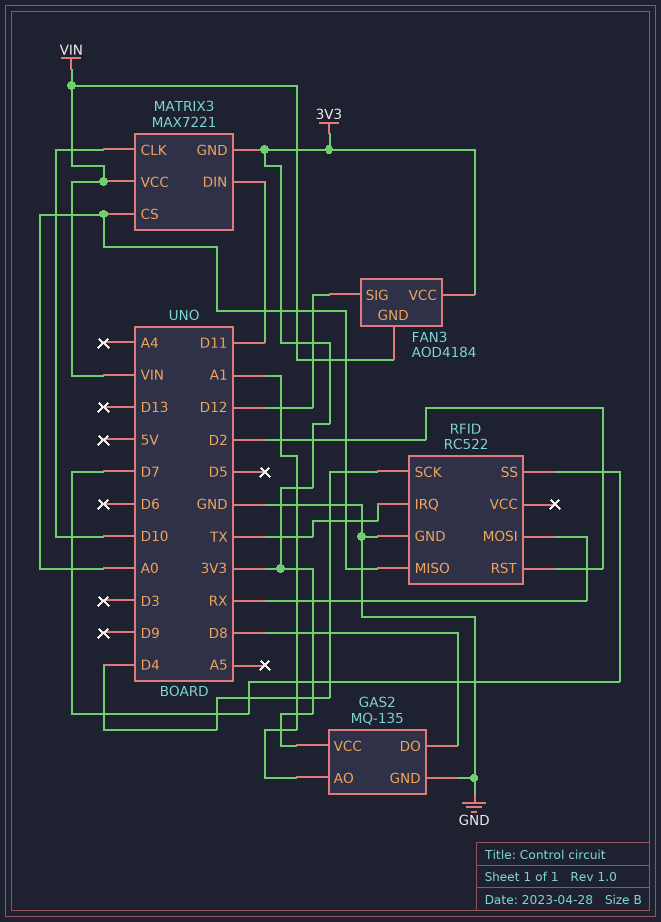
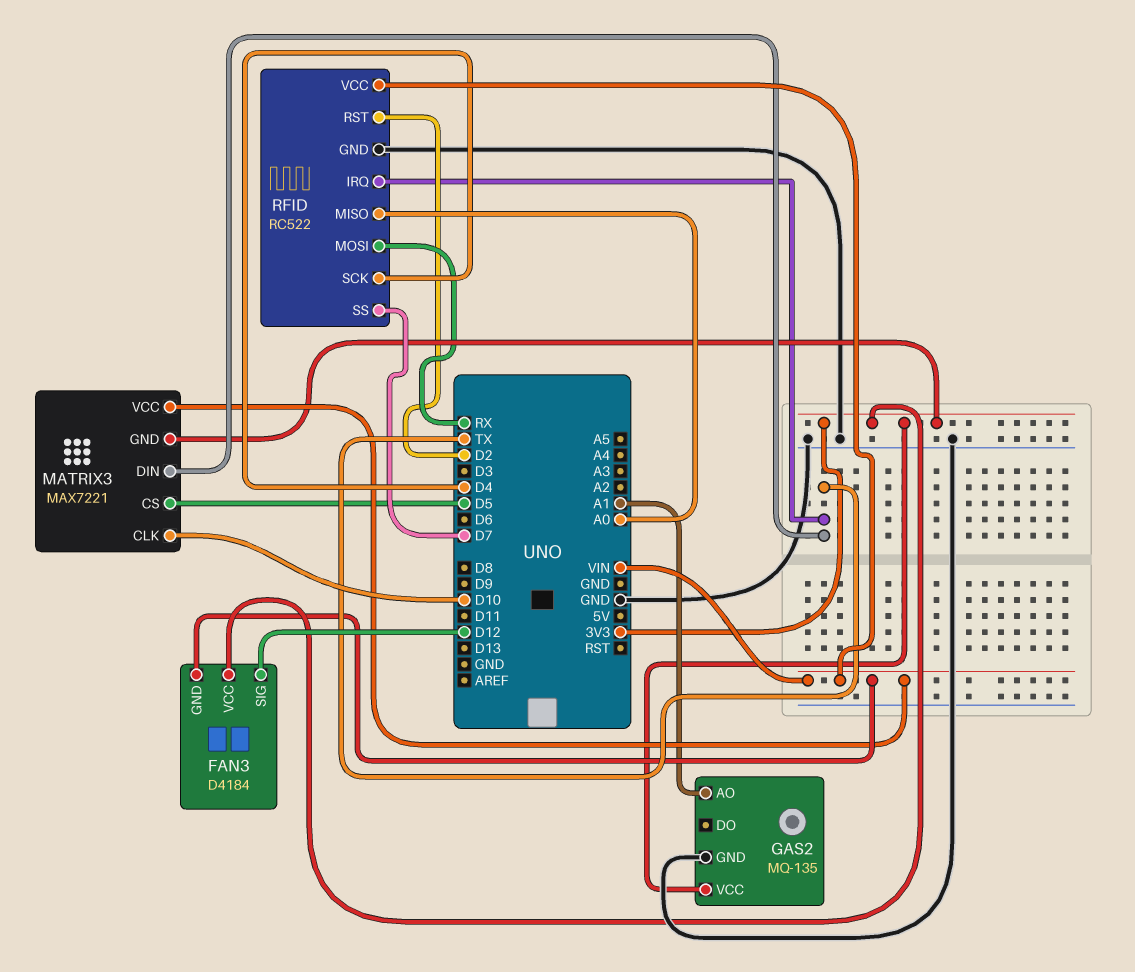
FAN3: AOD4184 -> D4184
GAS2 pin DO: D8 -> none
MATRIX3 pin CS: A0 -> D5
MATRIX3 pin DIN: D11 -> TX
RFID pin VCC: none -> VIN

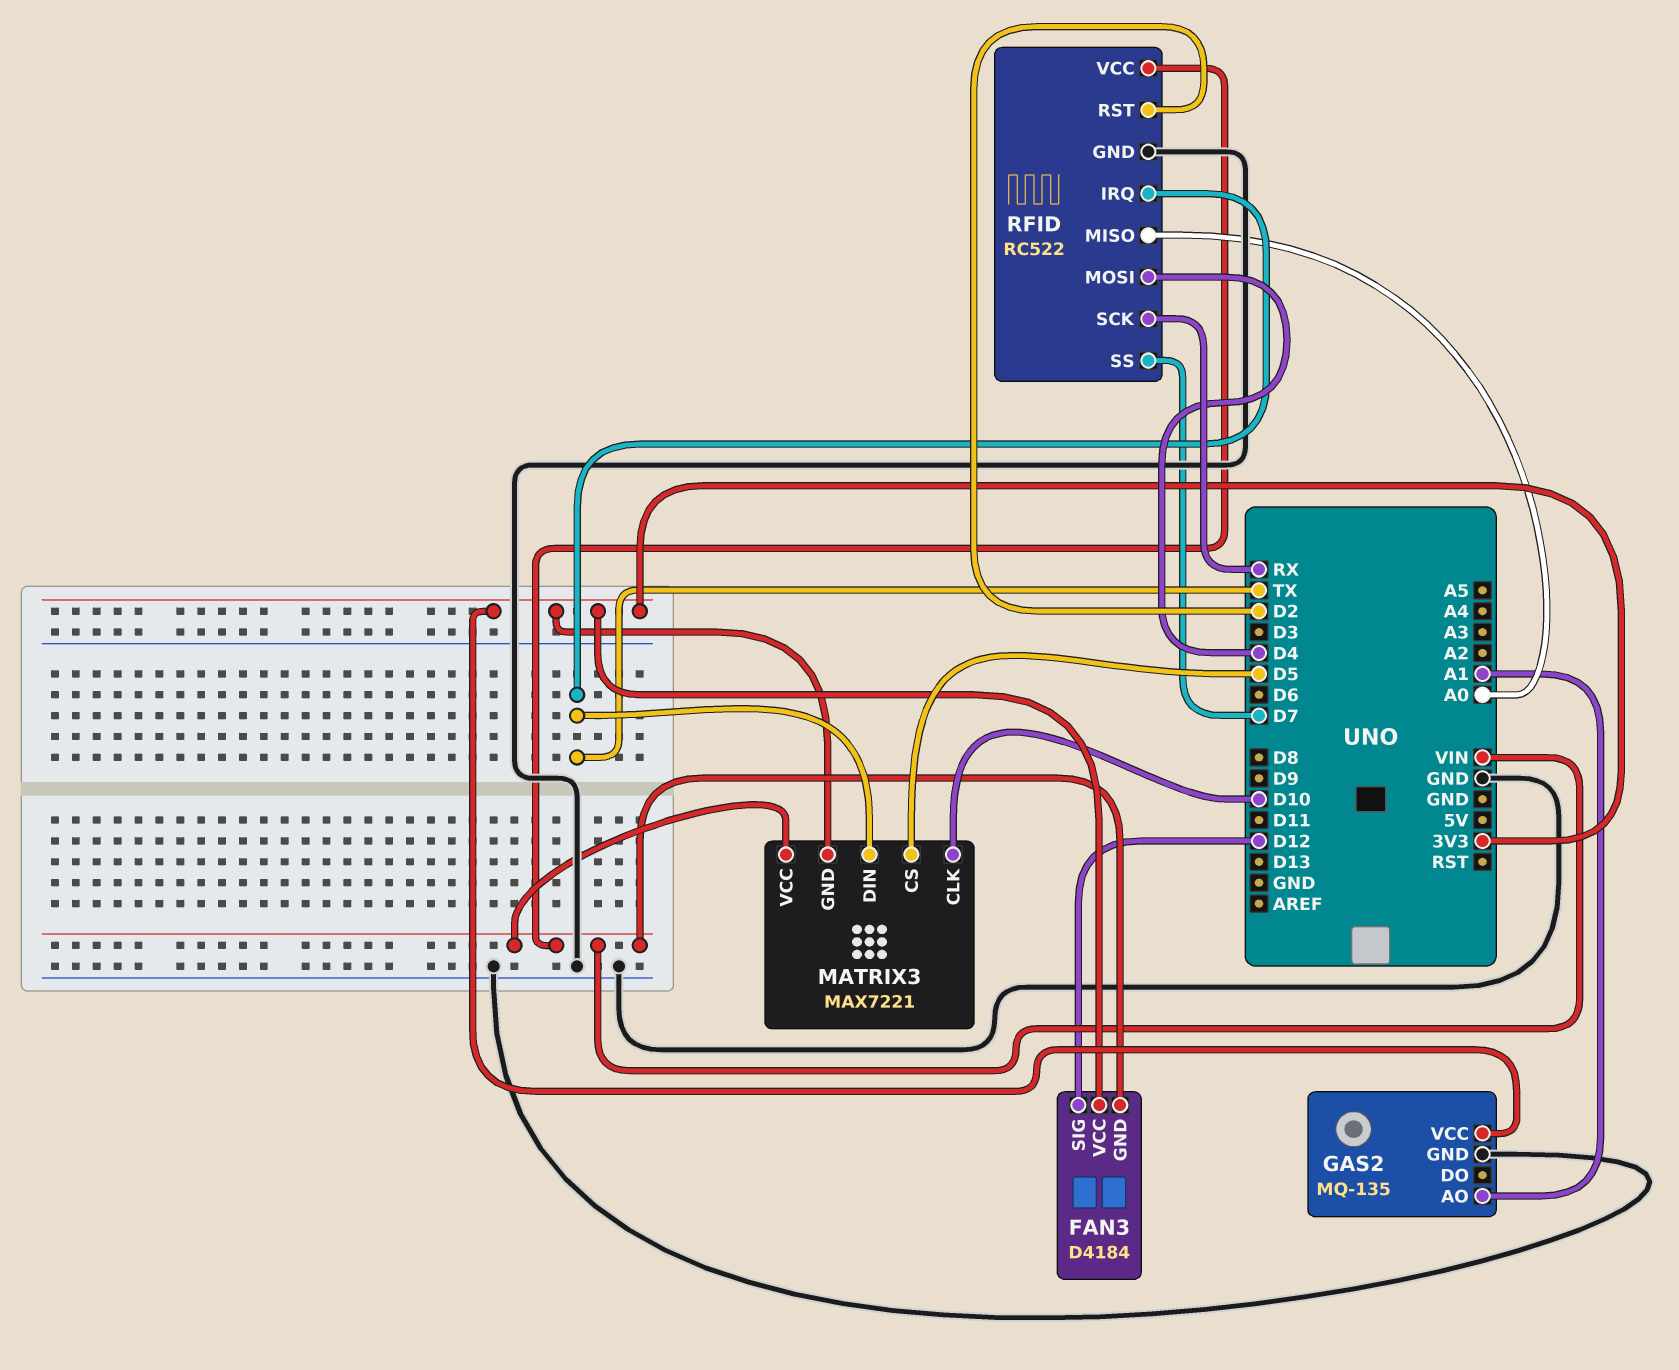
RFID pin MOSI: RX -> D4
RFID pin SCK: D4 -> RX

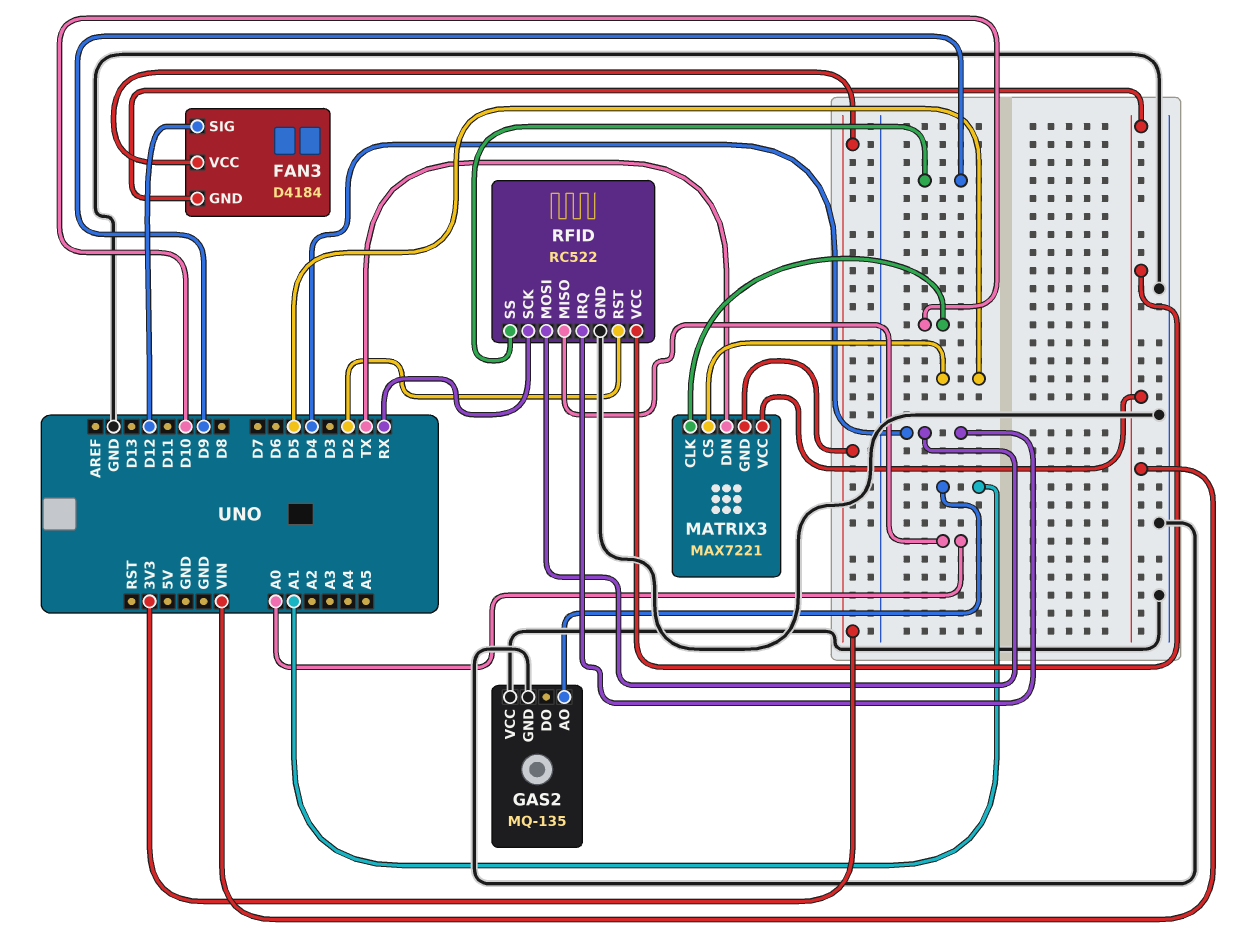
GAS2 pin VCC: 3V3 -> GND
RFID pin IRQ: TX -> D4
RFID pin SS: D7 -> D9

